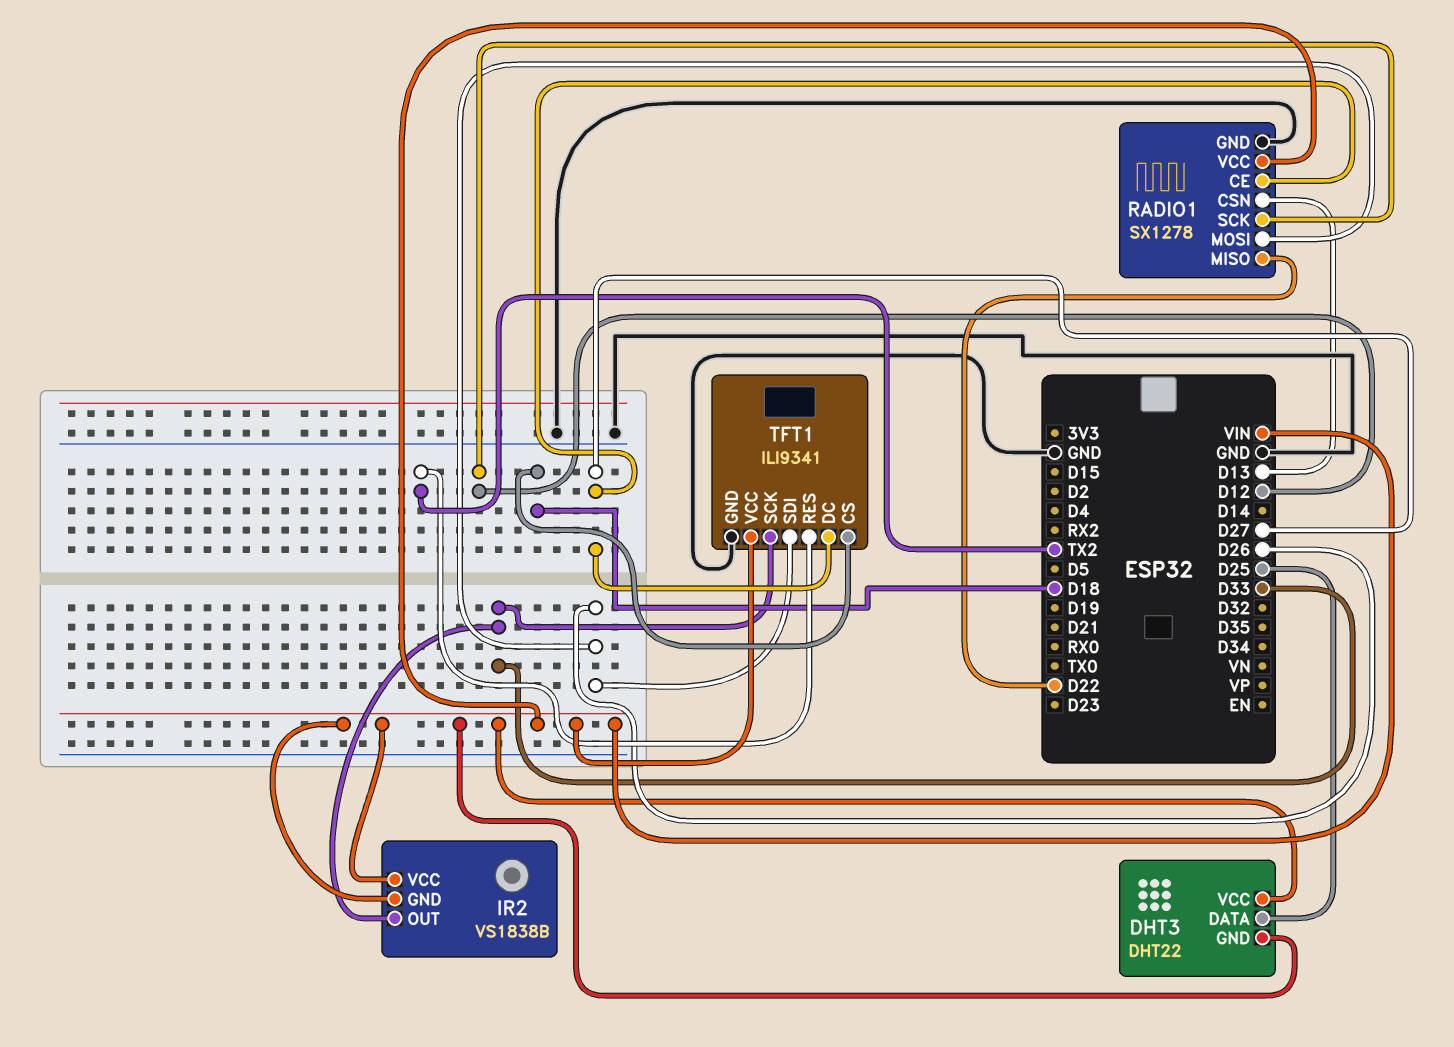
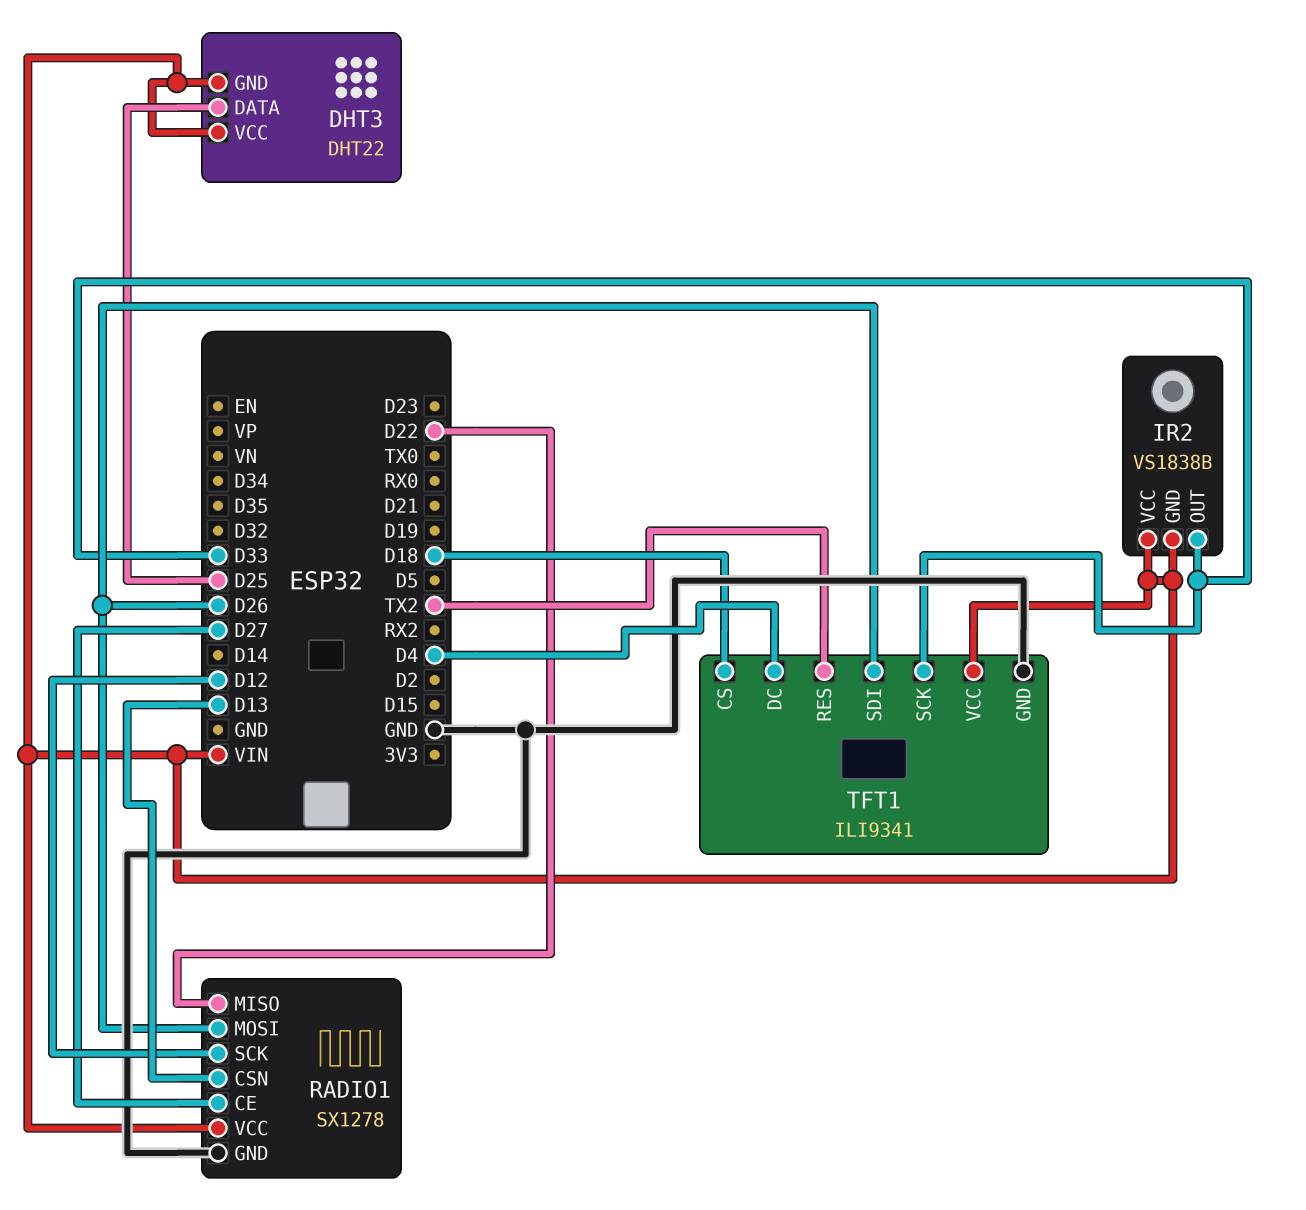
TFT1 pin DC: D27 -> D4

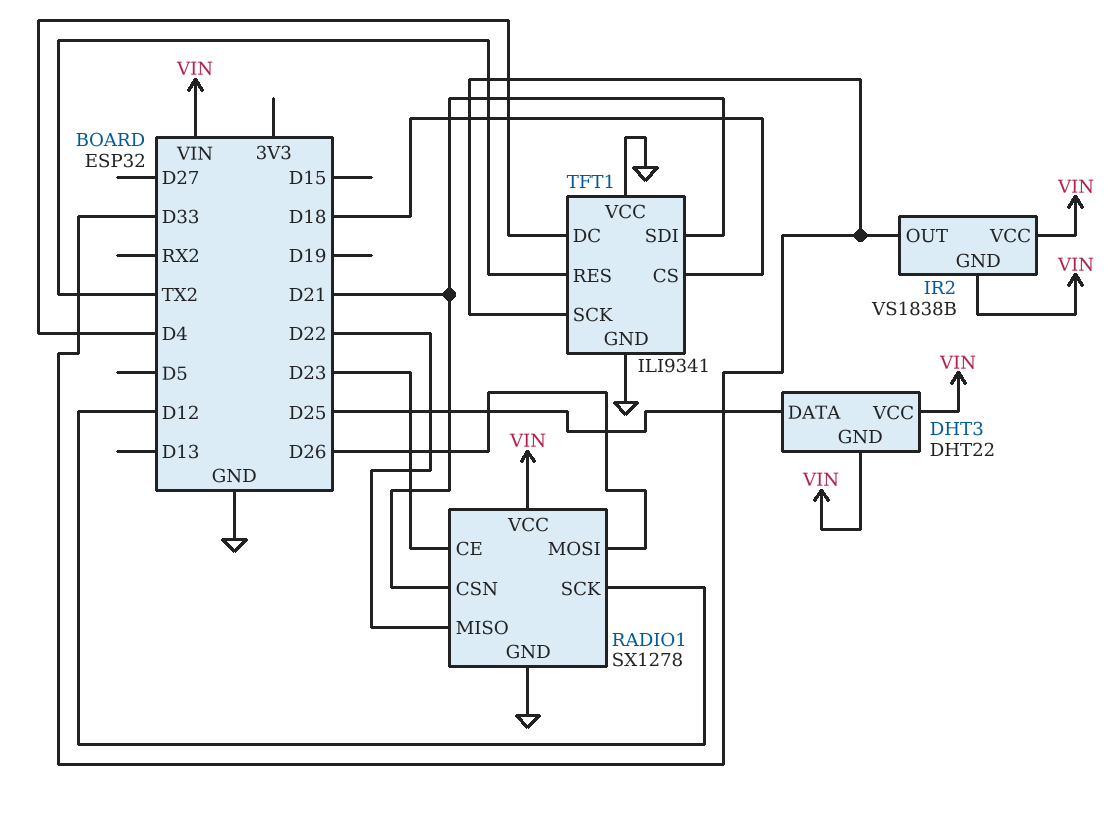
RADIO1 pin CE: D27 -> D23
RADIO1 pin CSN: D13 -> D21
TFT1 pin SDI: D26 -> D21
TFT1 pin VCC: VIN -> GND

